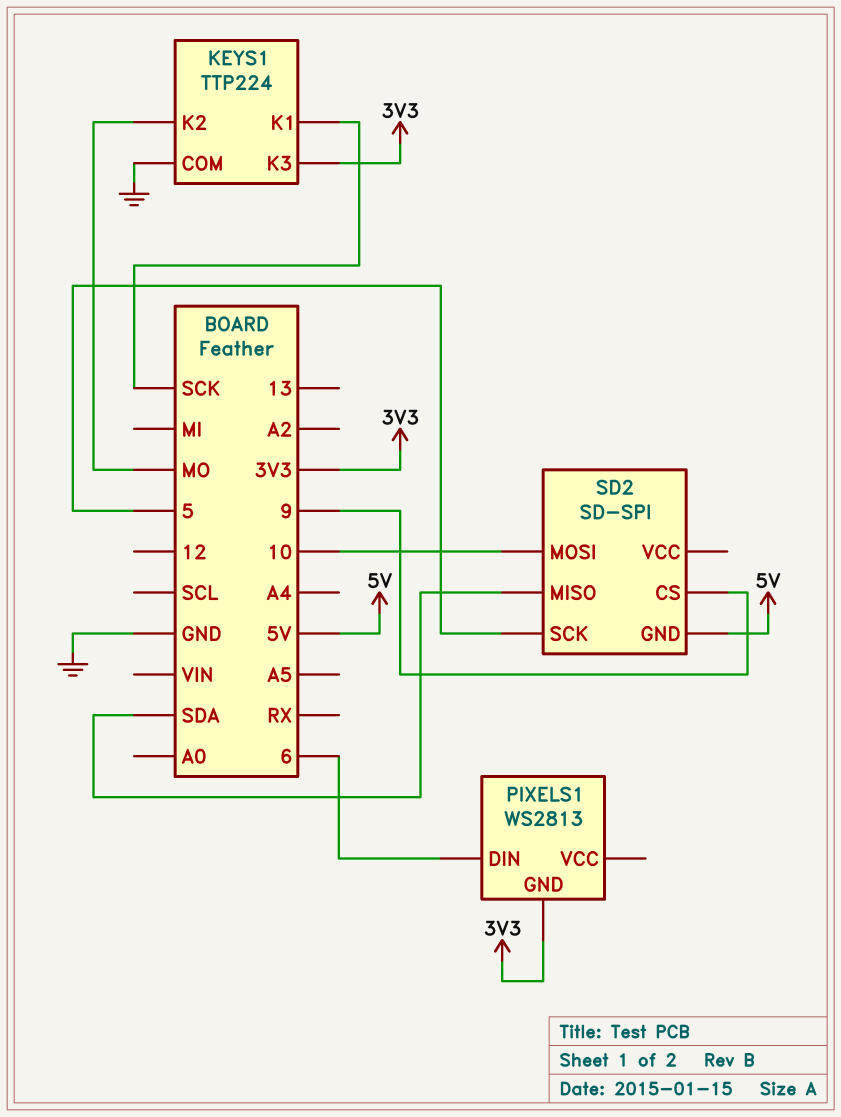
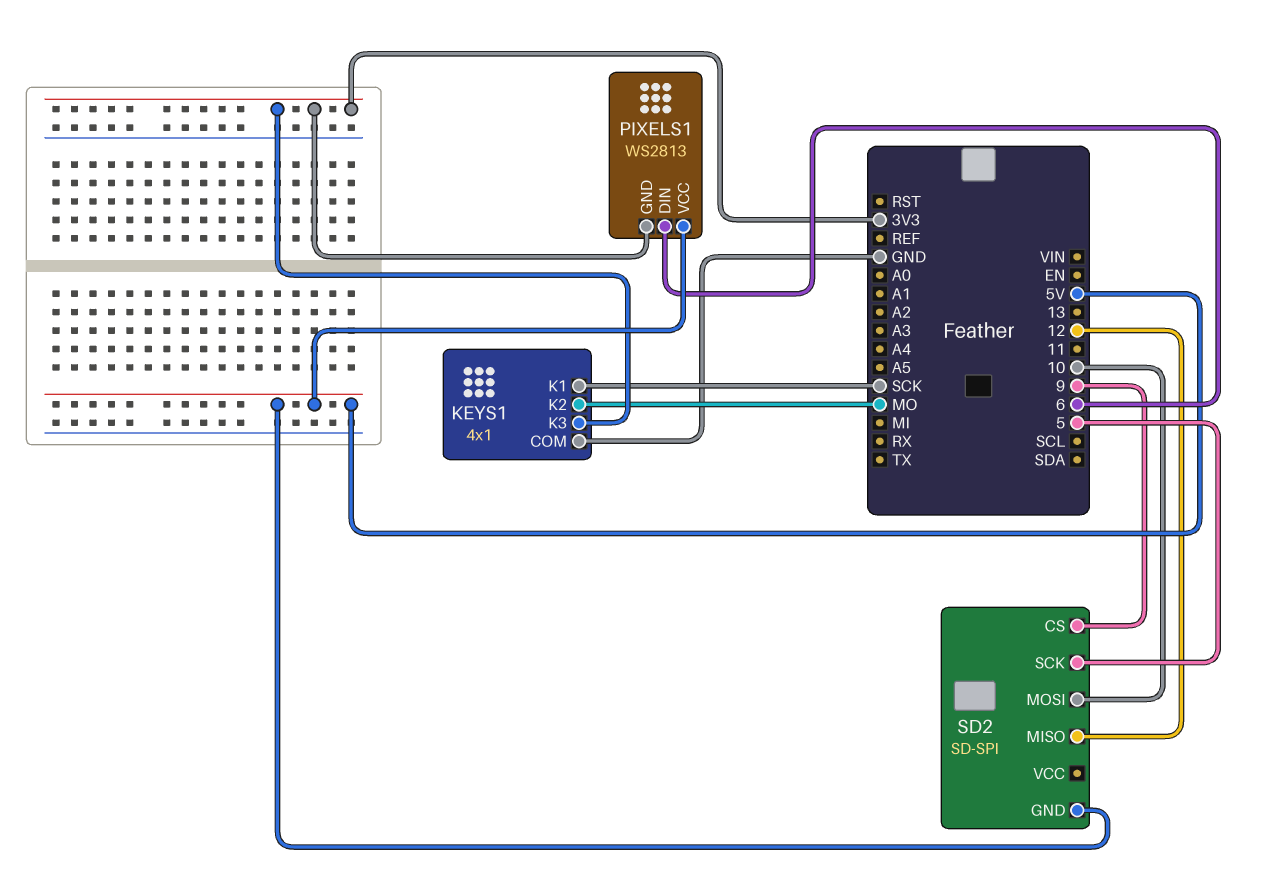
KEYS1: TTP224 -> 4x1
PIXELS1 pin VCC: none -> 5V
SD2 pin MISO: SDA -> 12

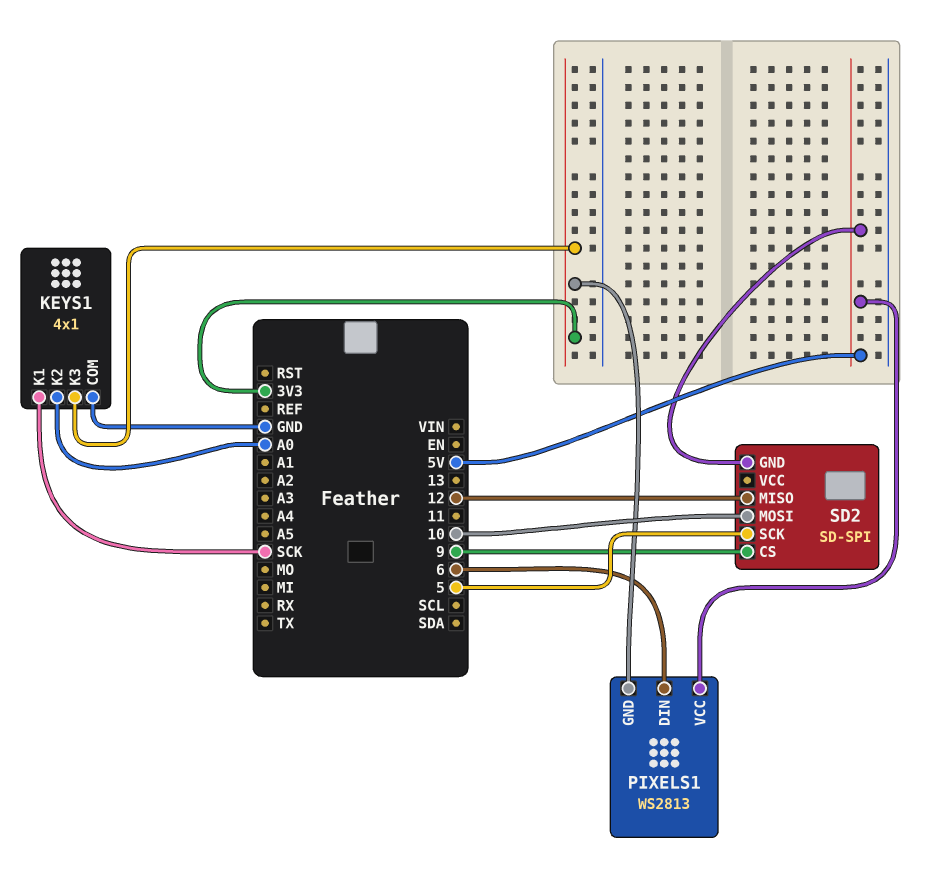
KEYS1 pin K2: MO -> A0

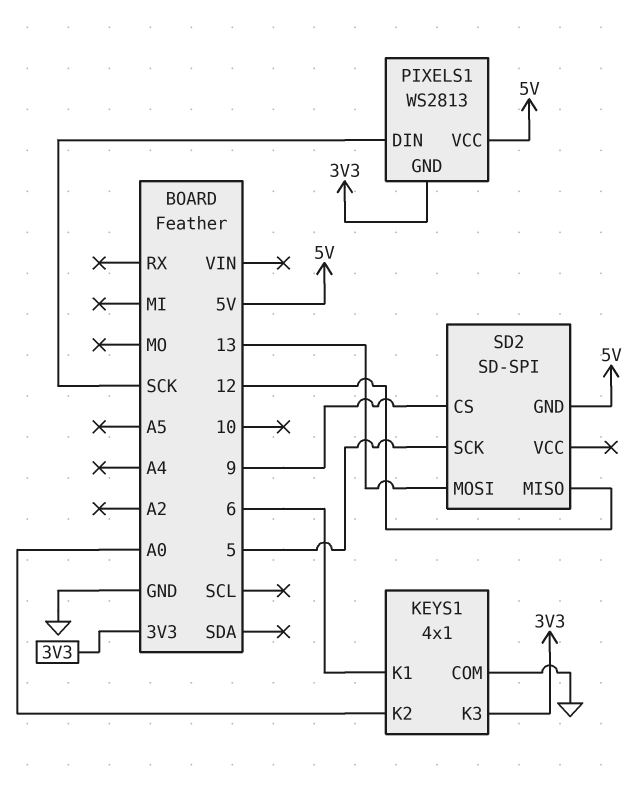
KEYS1 pin K1: SCK -> 6
PIXELS1 pin DIN: 6 -> SCK
SD2 pin MOSI: 10 -> 13

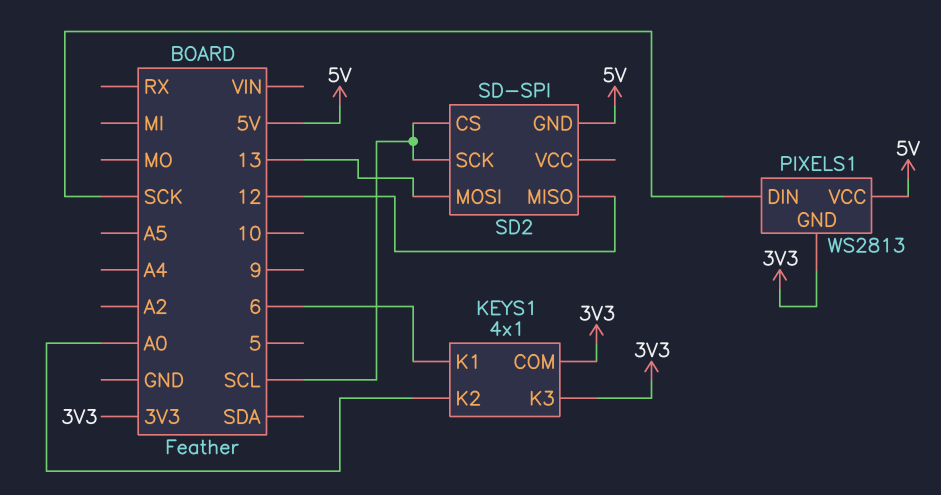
KEYS1 pin COM: GND -> 3V3
SD2 pin CS: 9 -> SCL
SD2 pin SCK: 5 -> SCL

